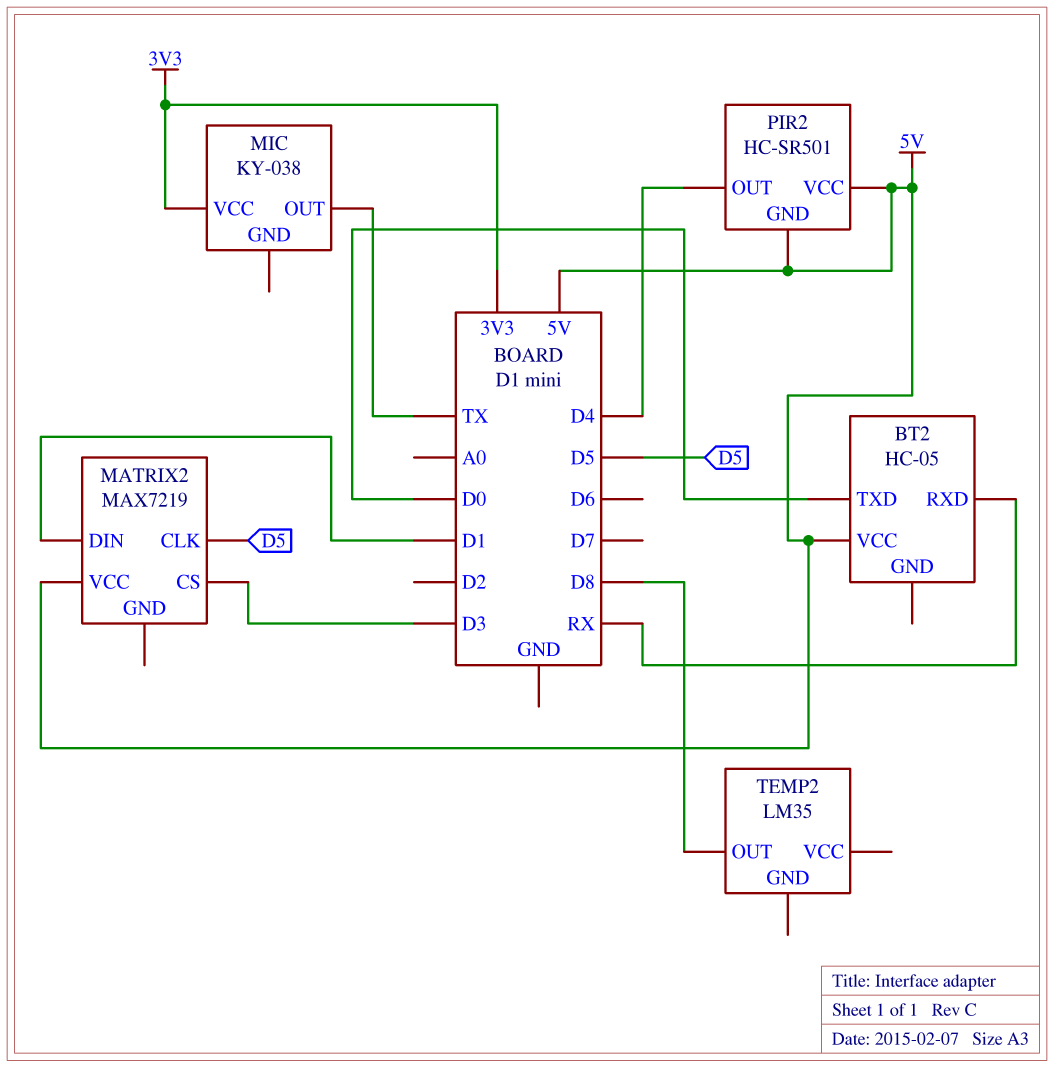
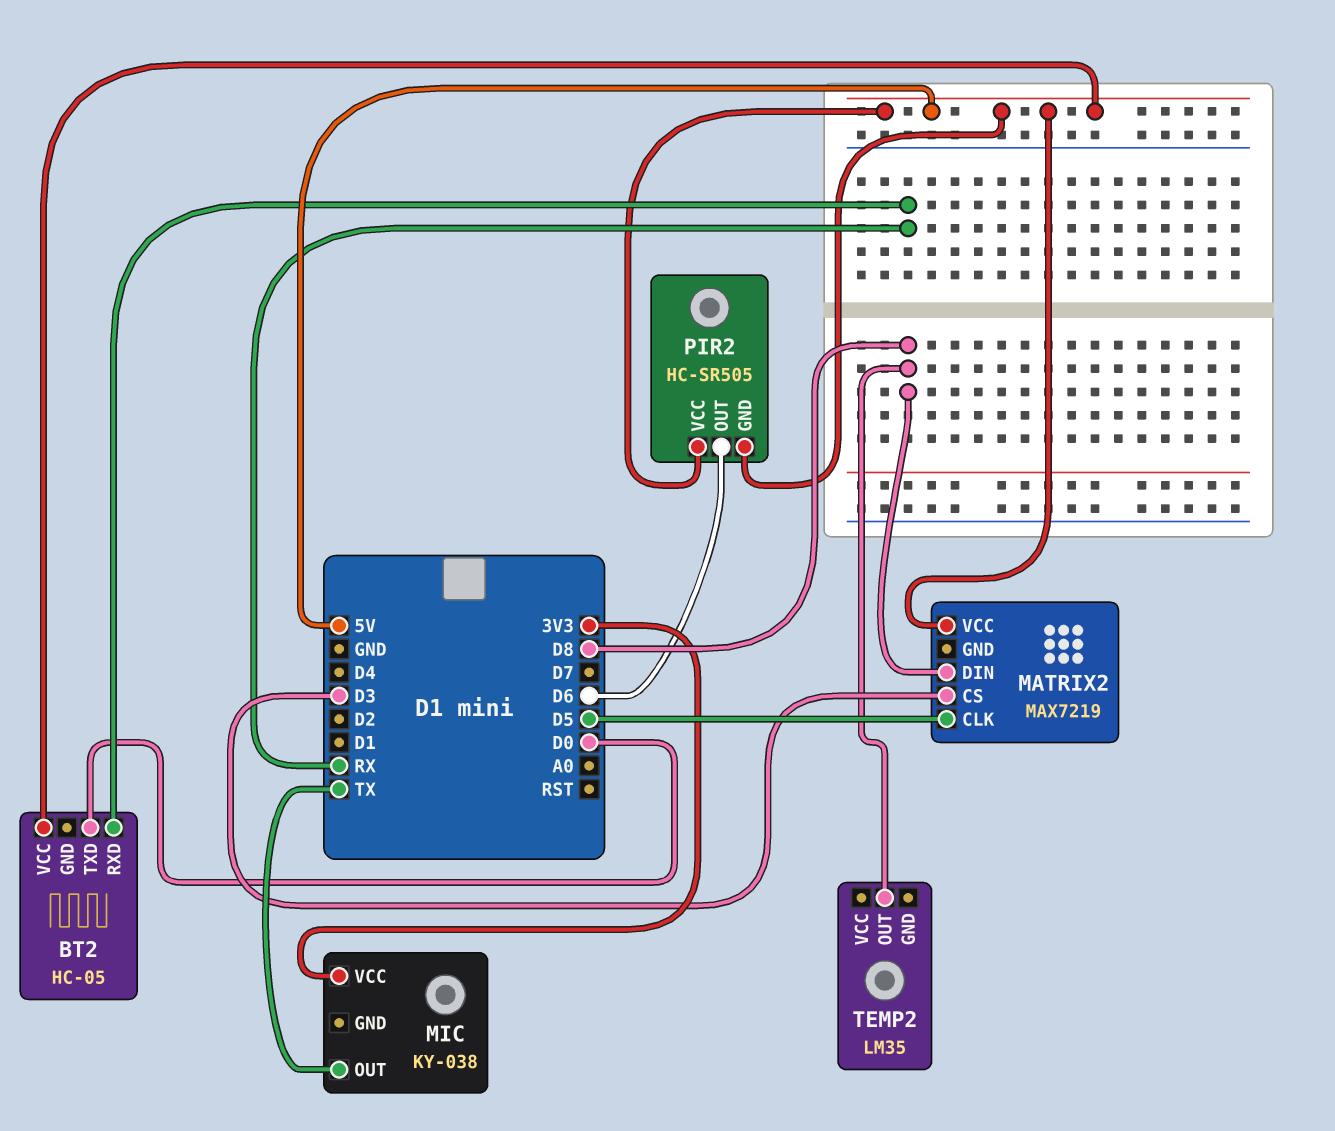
MATRIX2 pin DIN: D1 -> D8
PIR2: HC-SR501 -> HC-SR505
PIR2 pin OUT: D4 -> D6

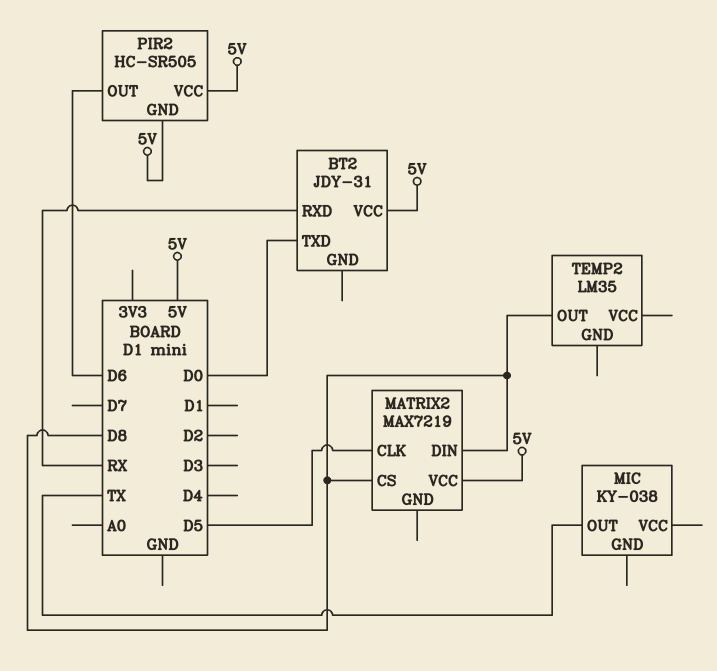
BT2: HC-05 -> JDY-31
MATRIX2 pin CS: D3 -> D8
MIC pin VCC: 3V3 -> none

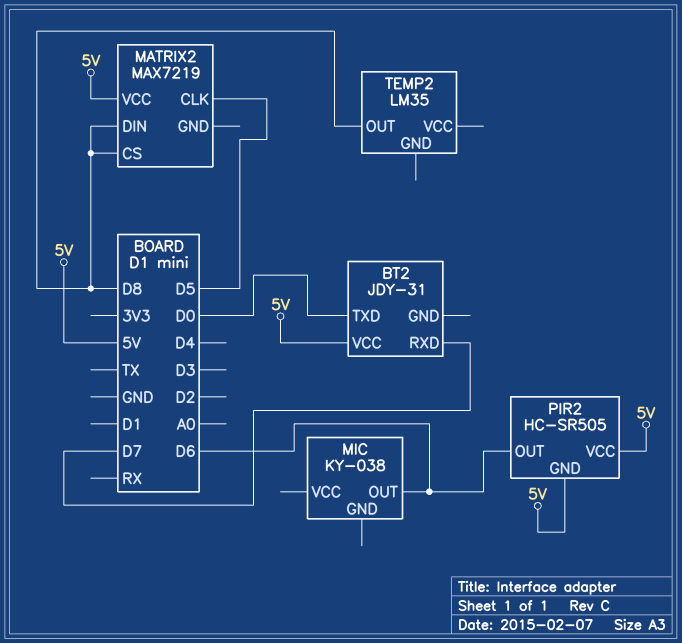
BT2 pin RXD: RX -> D7
MIC pin OUT: TX -> D6

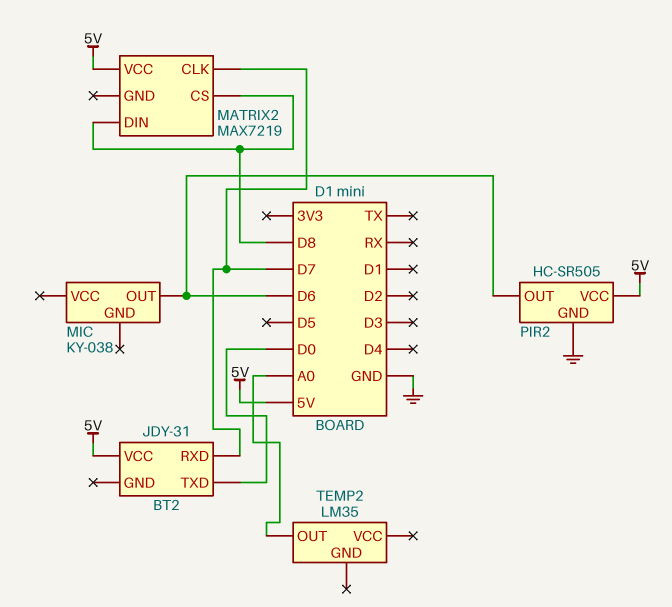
MATRIX2 pin CLK: D5 -> D7
PIR2 pin GND: 5V -> GND
TEMP2 pin OUT: D8 -> A0

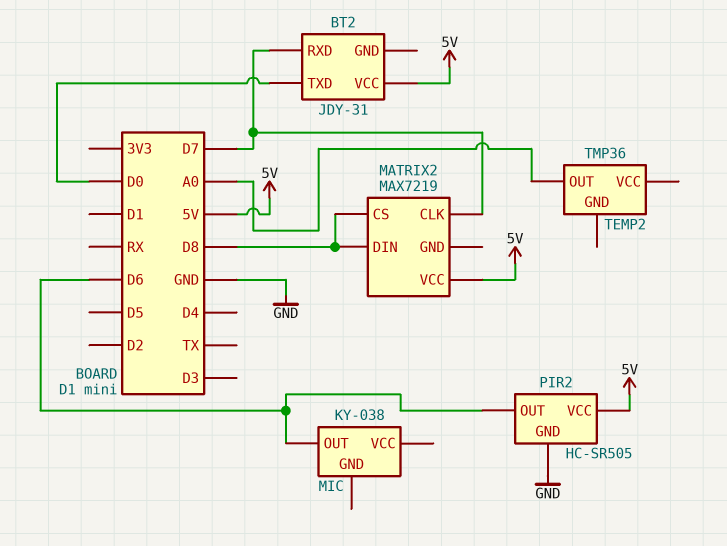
TEMP2: LM35 -> TMP36

